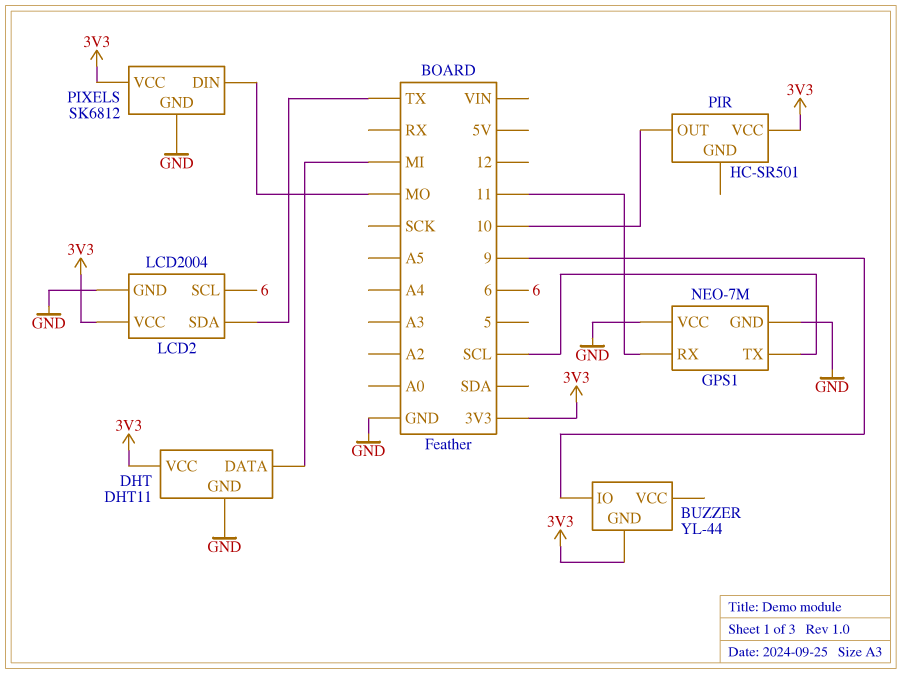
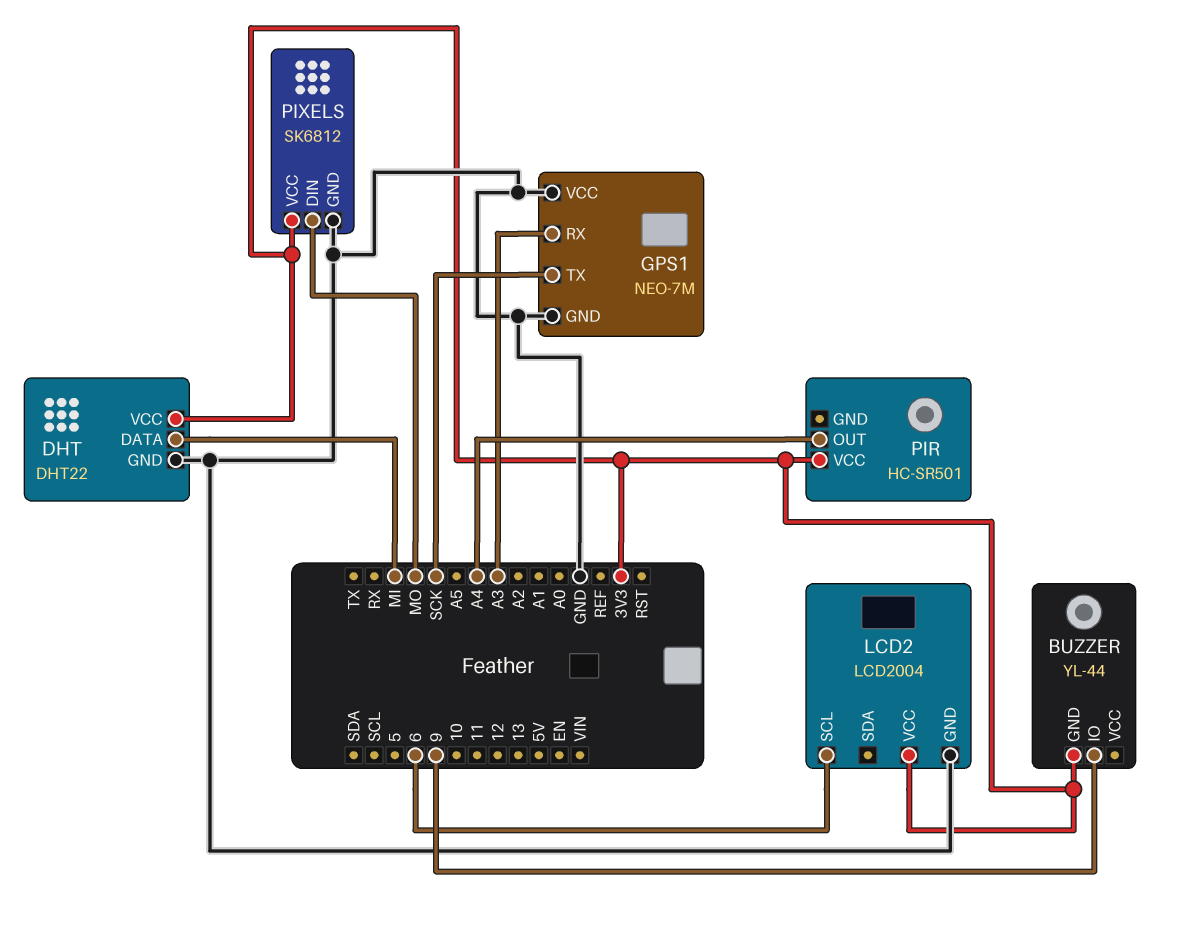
DHT: DHT11 -> DHT22
GPS1 pin RX: 11 -> A3
GPS1 pin TX: SCL -> SCK
LCD2 pin SDA: TX -> none
PIR pin OUT: 10 -> A4

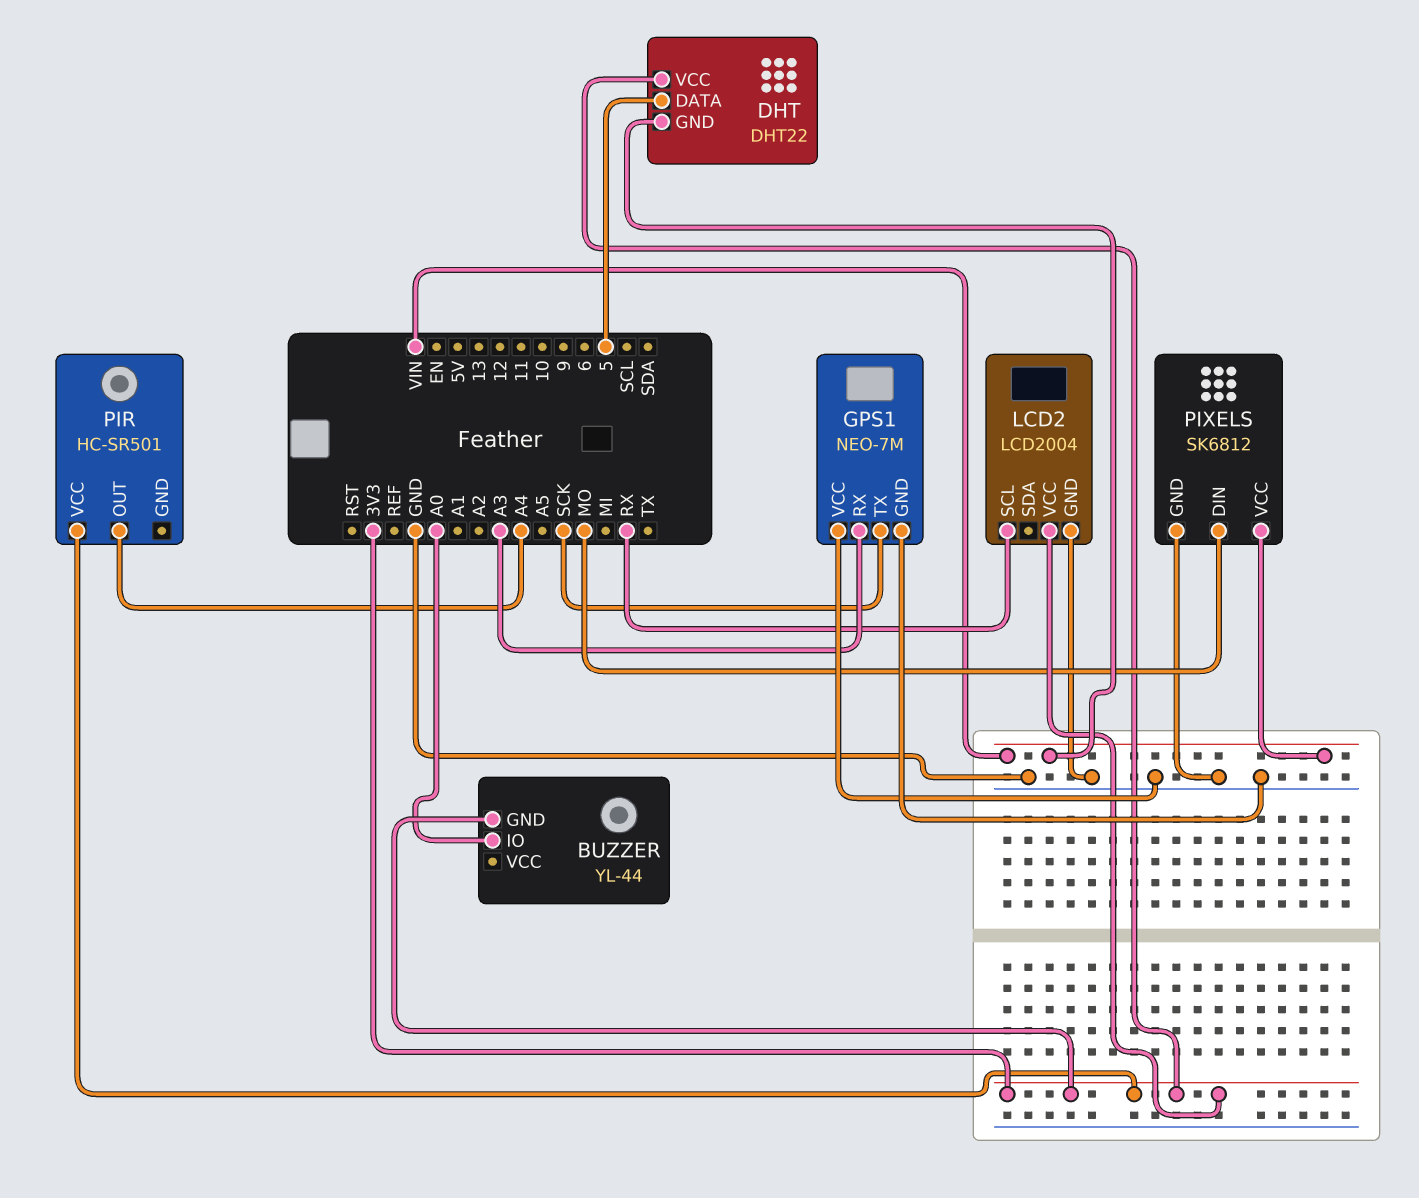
BUZZER pin IO: 9 -> A0
DHT pin DATA: MI -> 5
DHT pin GND: GND -> VIN
LCD2 pin SCL: 6 -> RX
PIXELS pin VCC: 3V3 -> VIN

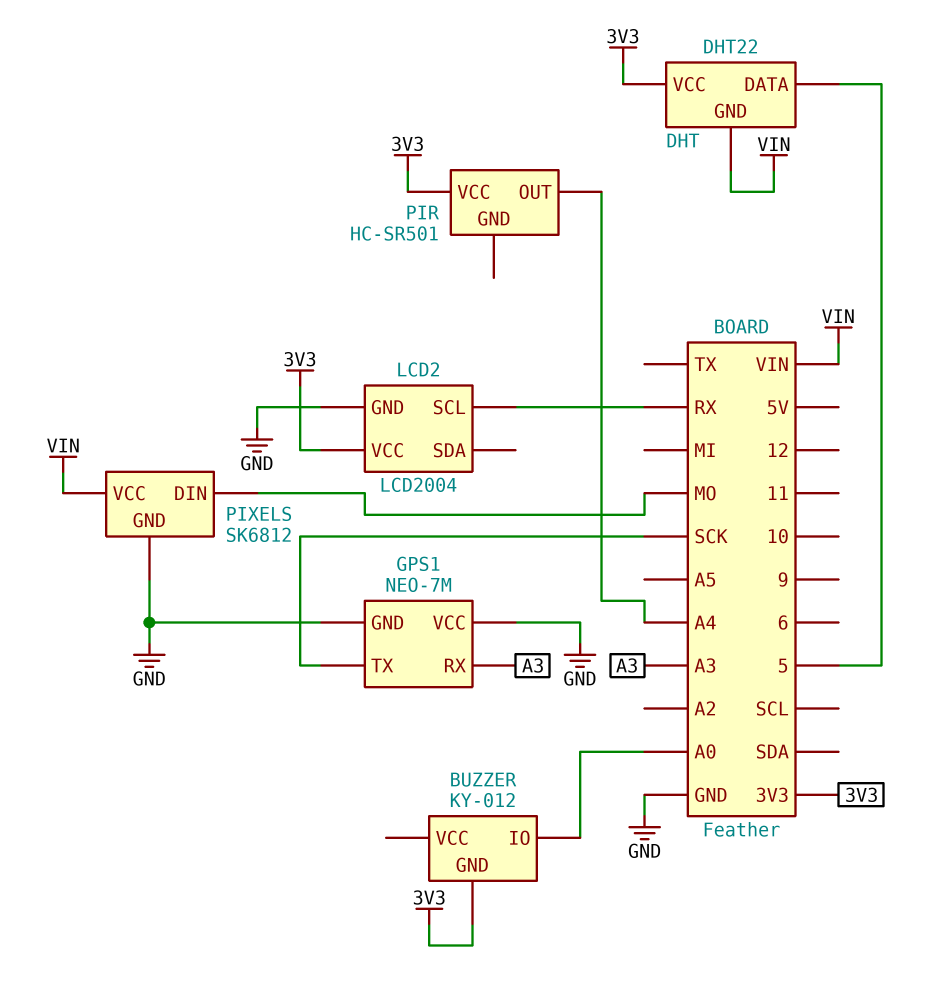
BUZZER: YL-44 -> KY-012

